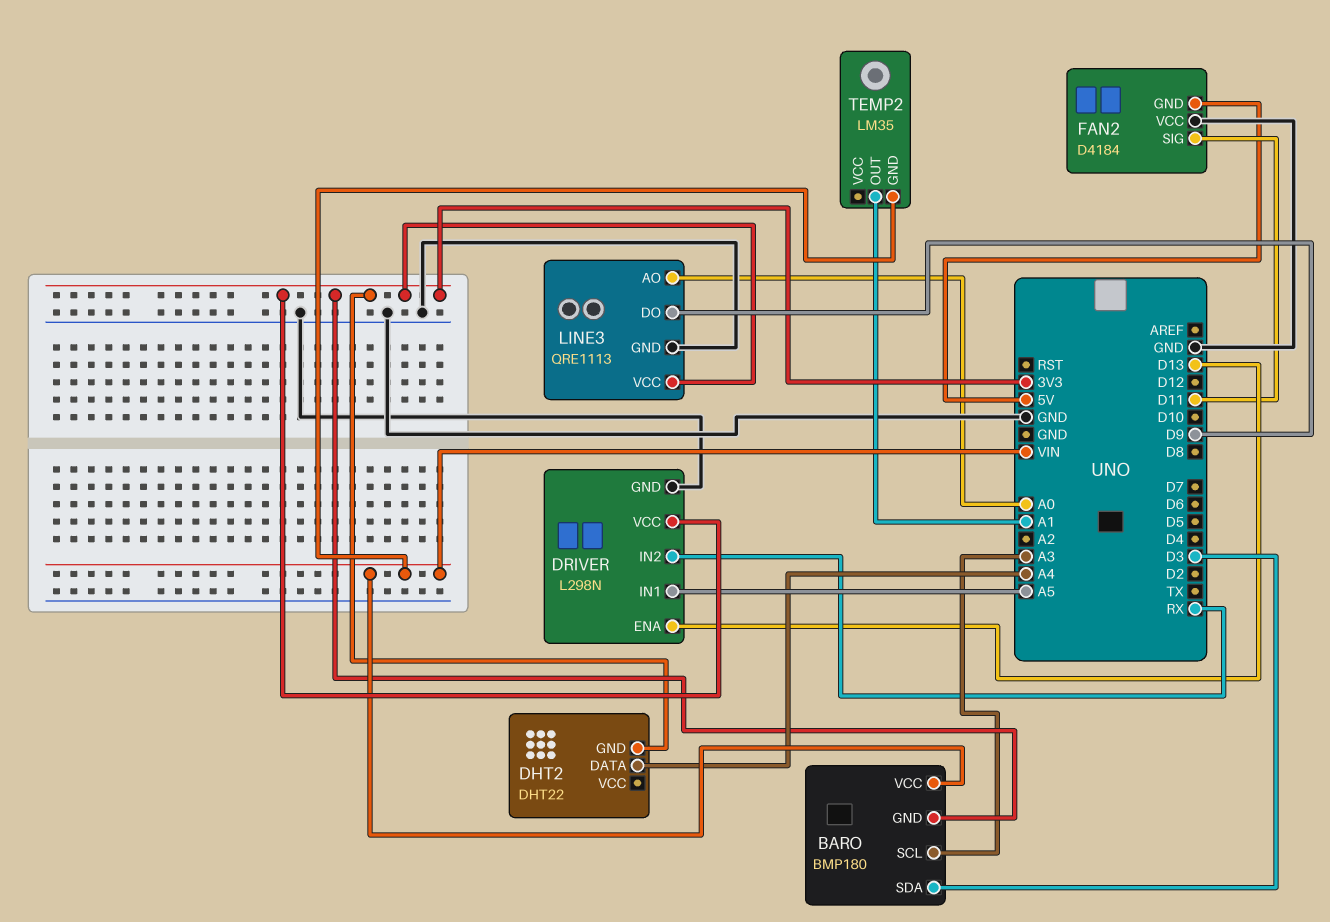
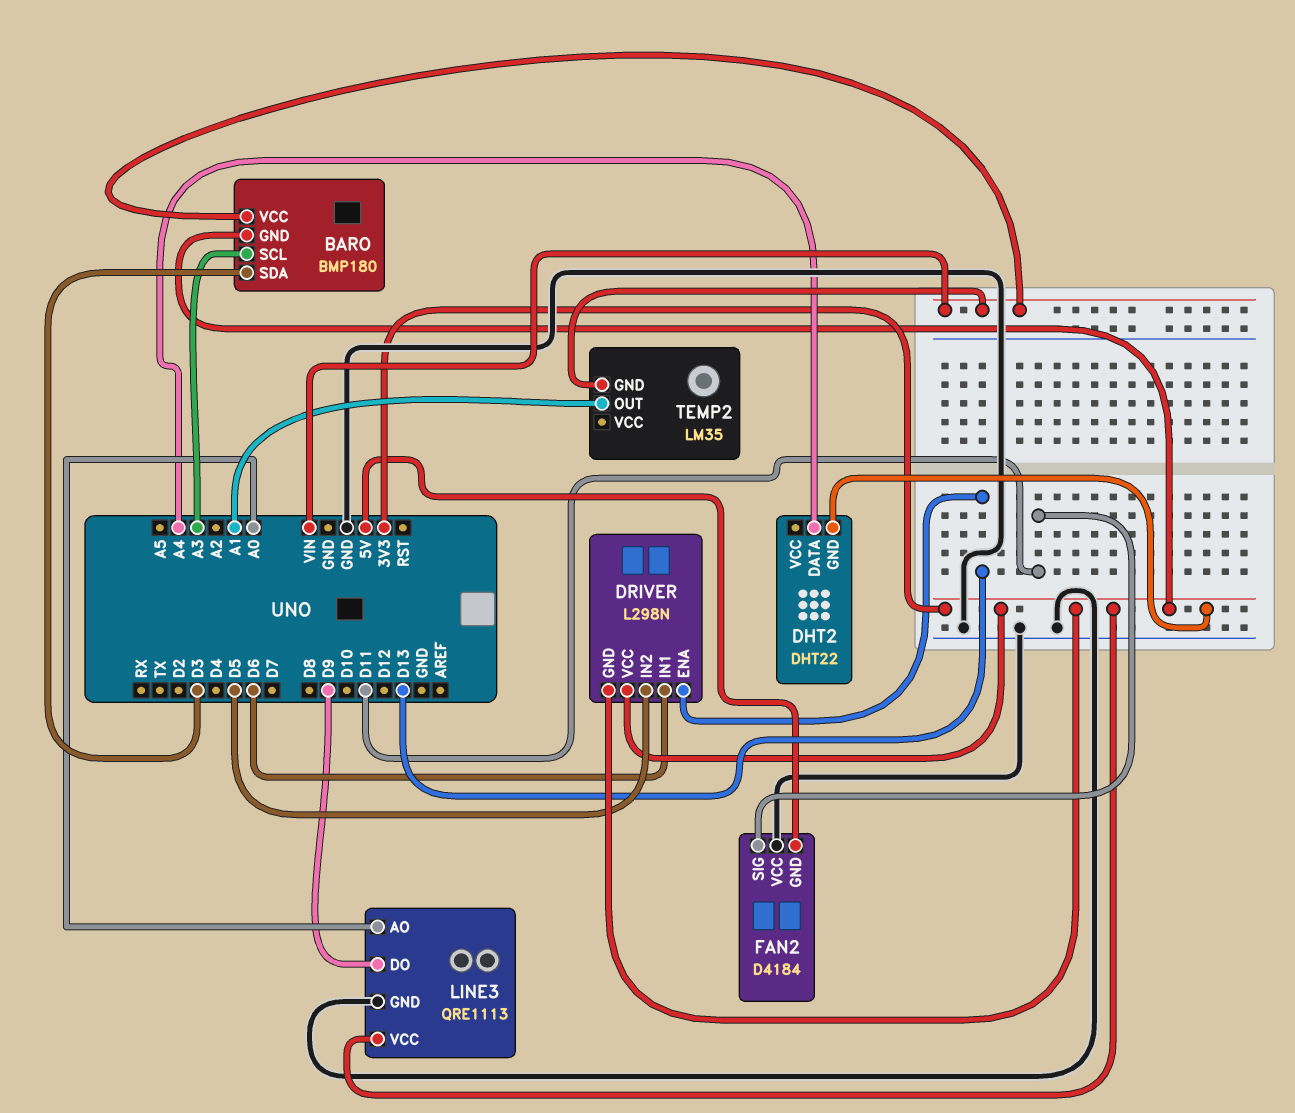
DRIVER pin GND: GND -> 3V3
DRIVER pin IN1: A5 -> D6
DRIVER pin IN2: RX -> D5

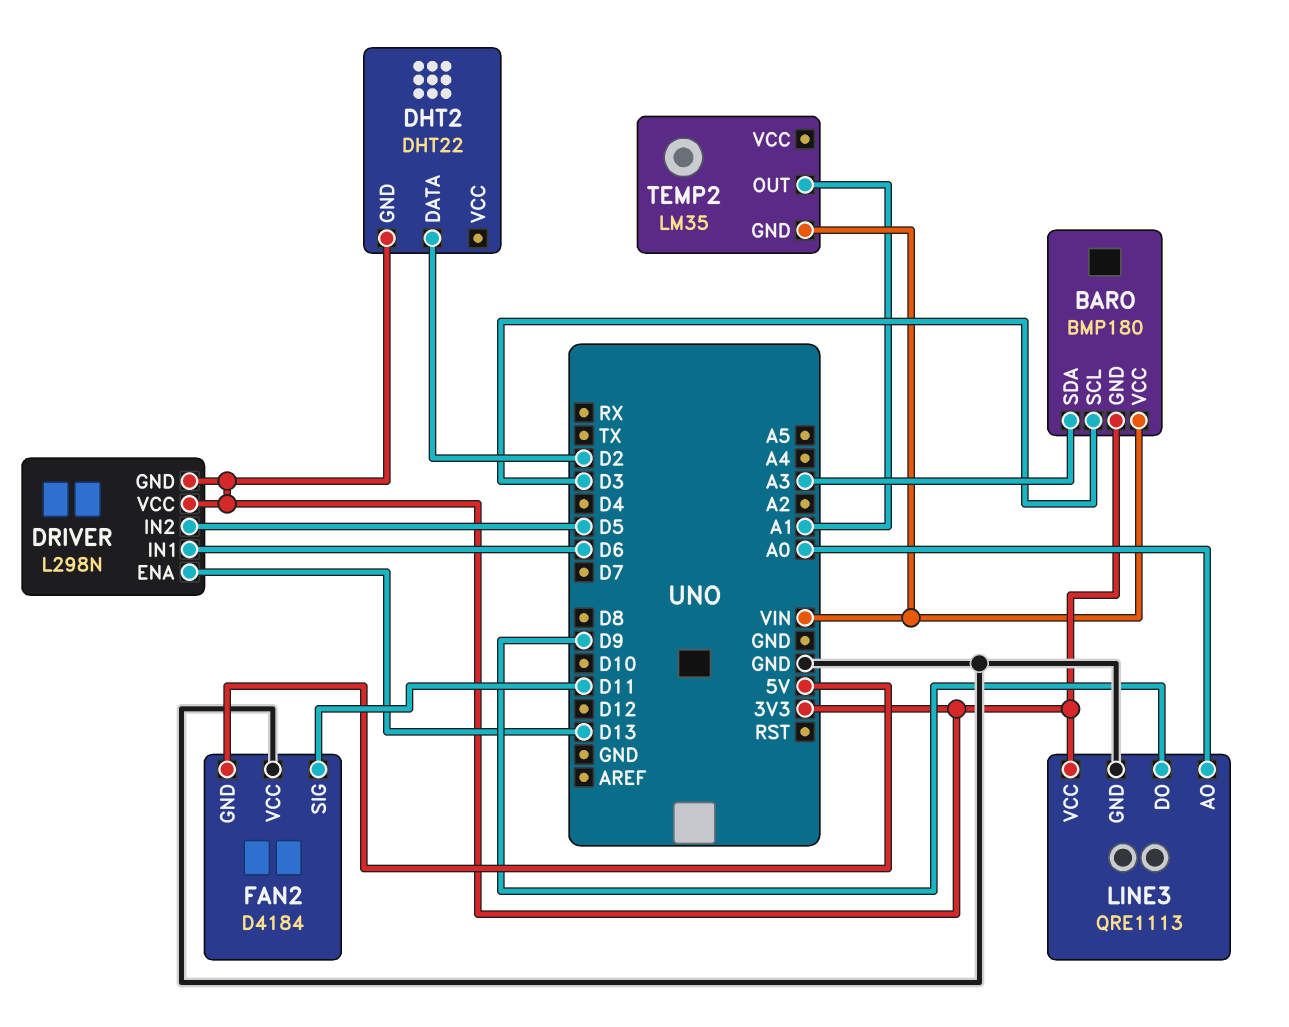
BARO pin SCL: A3 -> D3
BARO pin SDA: D3 -> A3
DHT2 pin DATA: A4 -> D2

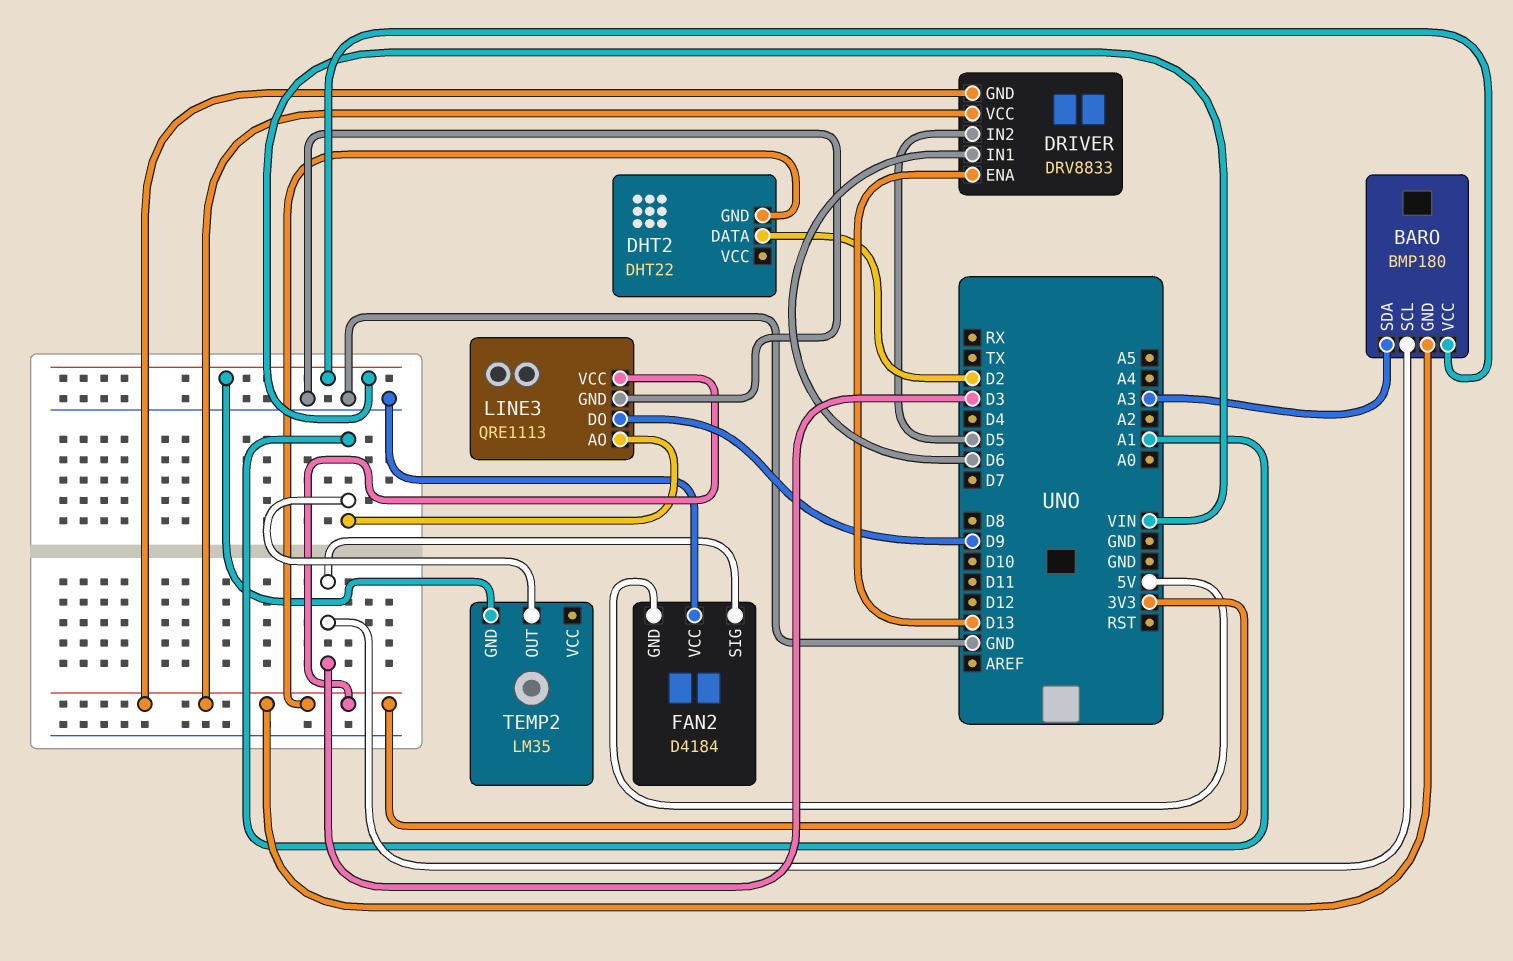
DRIVER: L298N -> DRV8833
FAN2 pin SIG: D11 -> D3
LINE3 pin AO: A0 -> A1

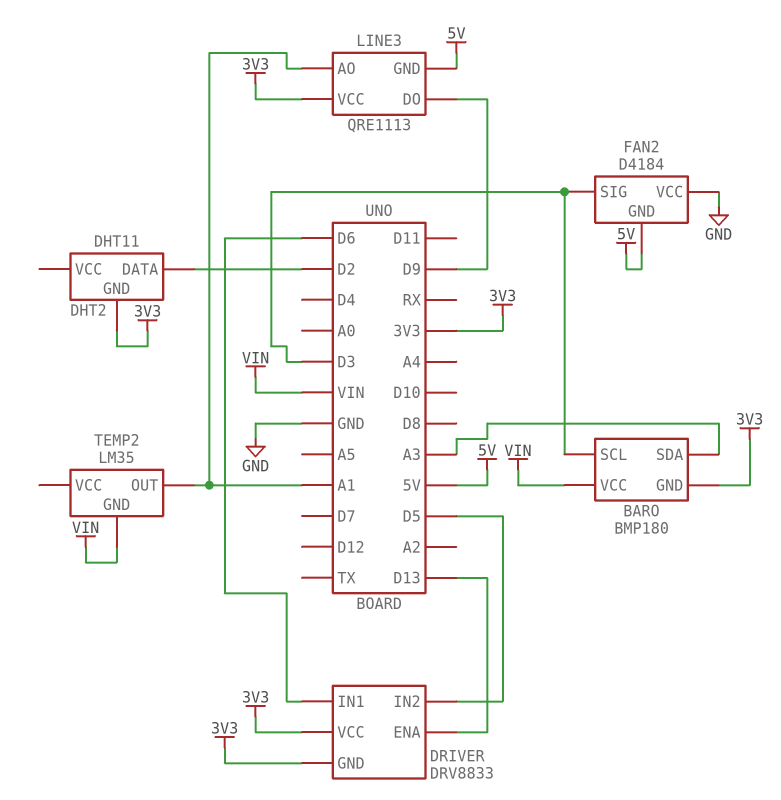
DHT2: DHT22 -> DHT11
LINE3 pin GND: GND -> 5V

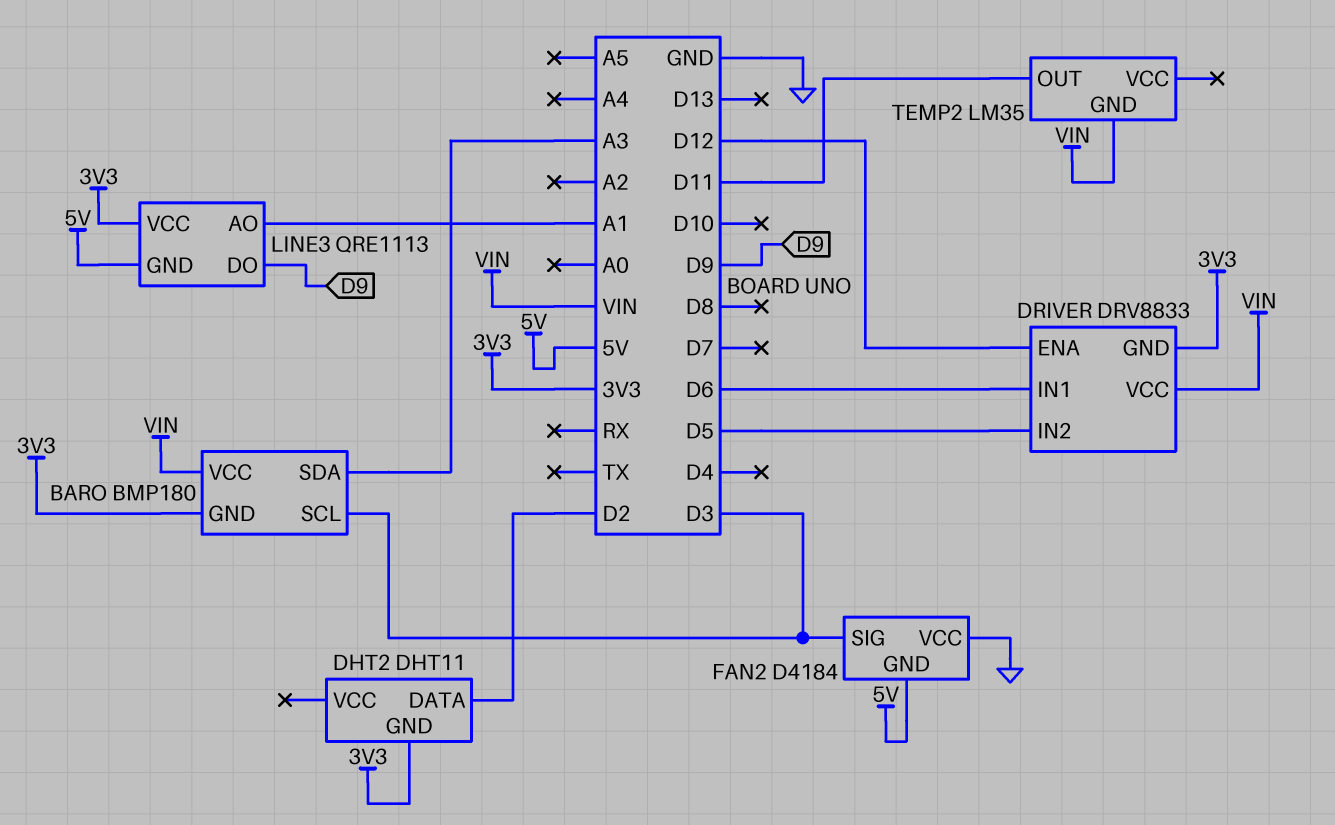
DRIVER pin ENA: D13 -> D12
DRIVER pin VCC: 3V3 -> VIN
TEMP2 pin OUT: A1 -> D11

